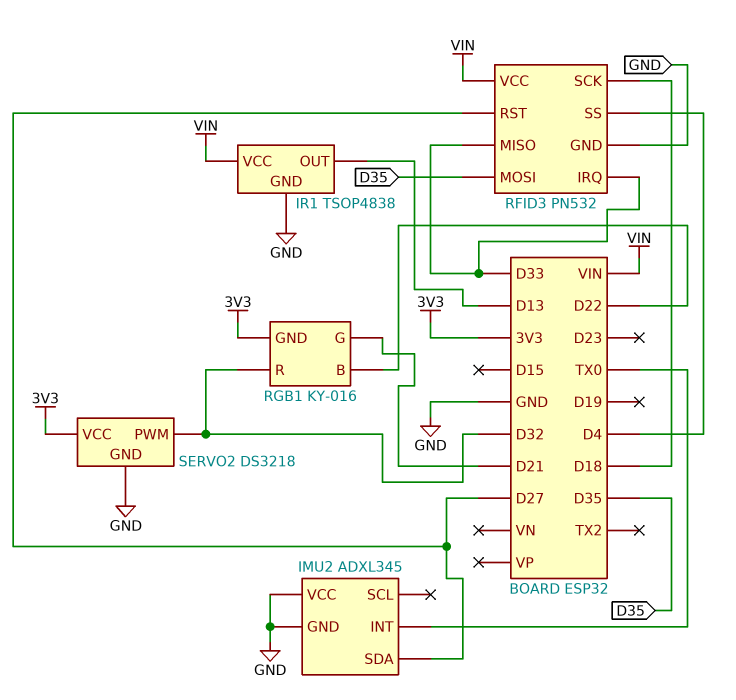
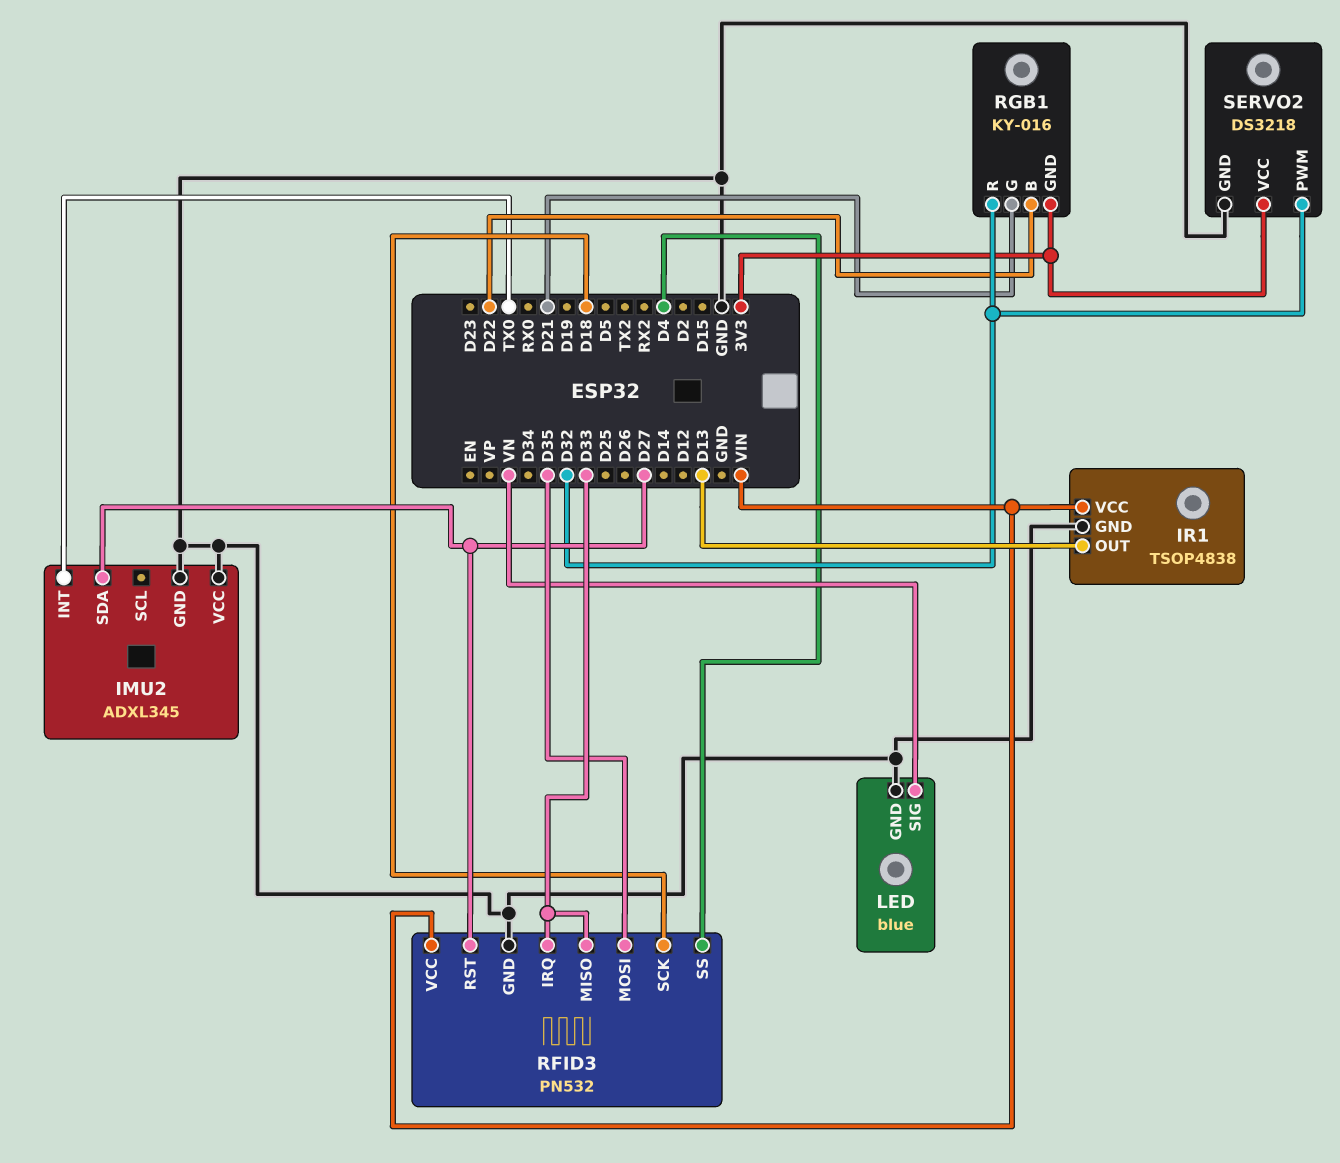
LED: none -> blue
LED pin GND: none -> GND
LED pin SIG: none -> VN

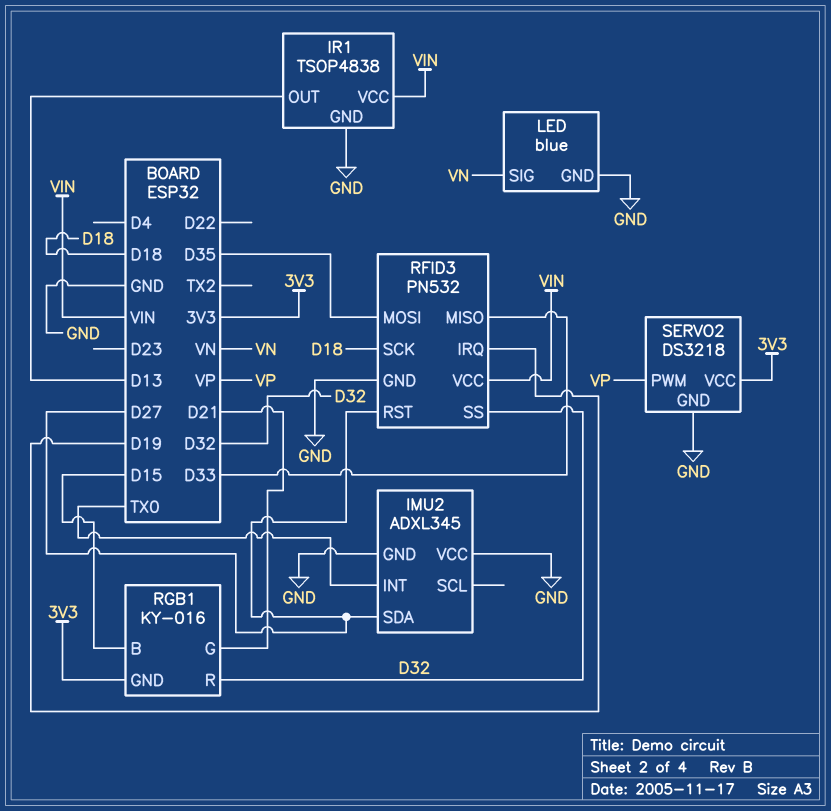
RFID3 pin IRQ: D33 -> D19
RFID3 pin SS: D4 -> D32
RGB1 pin B: D22 -> D15
SERVO2 pin PWM: D32 -> VP

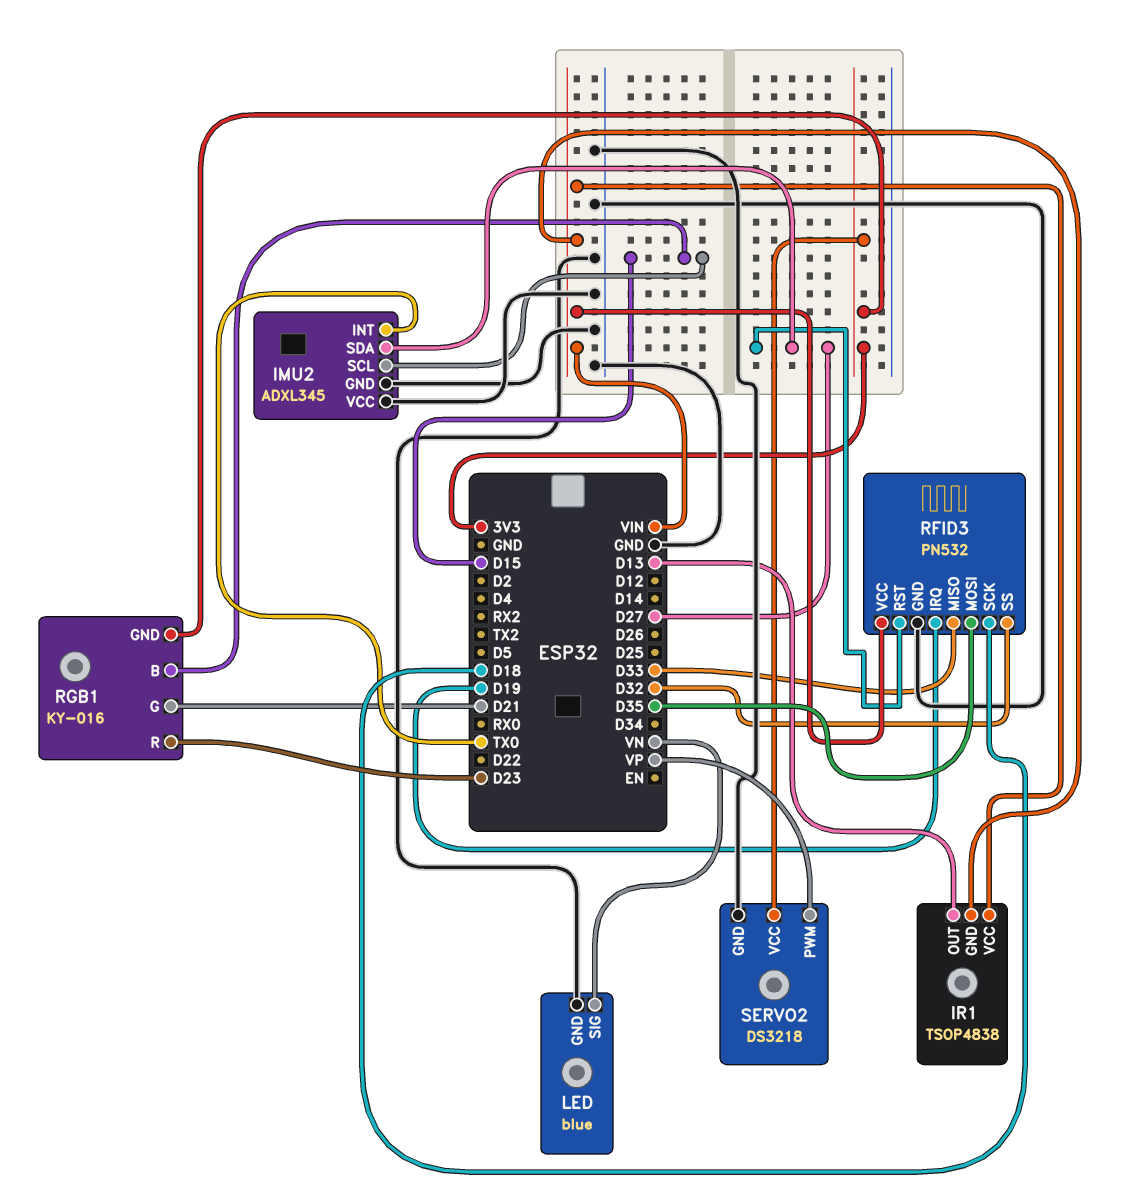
IMU2 pin SCL: none -> D15
IR1 pin GND: GND -> VIN
RGB1 pin R: D32 -> D23

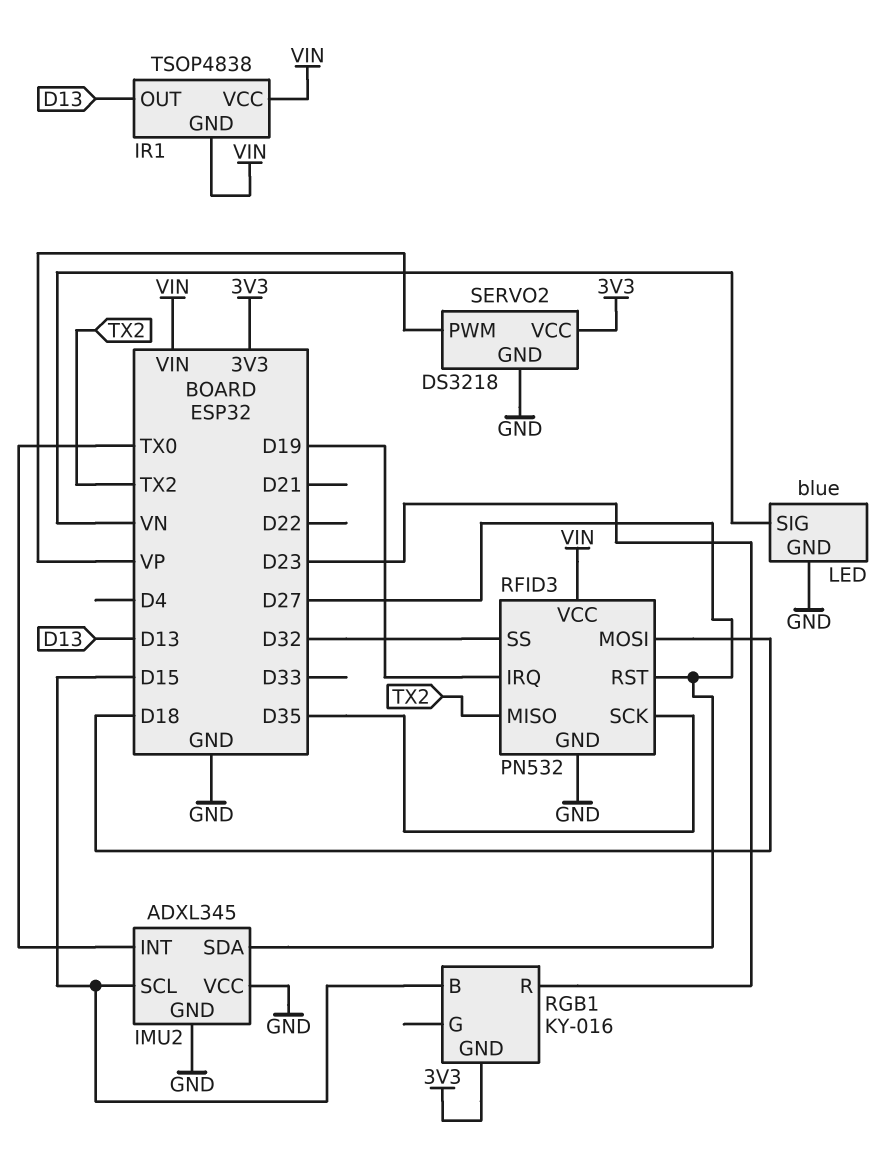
RFID3 pin MISO: D33 -> TX2
RFID3 pin MOSI: D35 -> D18
RFID3 pin SCK: D18 -> D35
RGB1 pin G: D21 -> none

